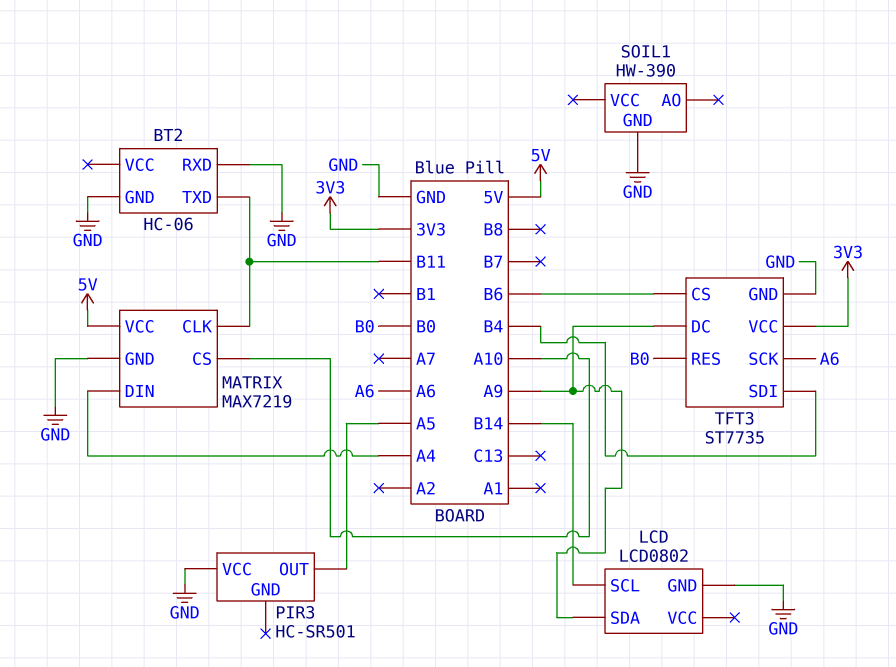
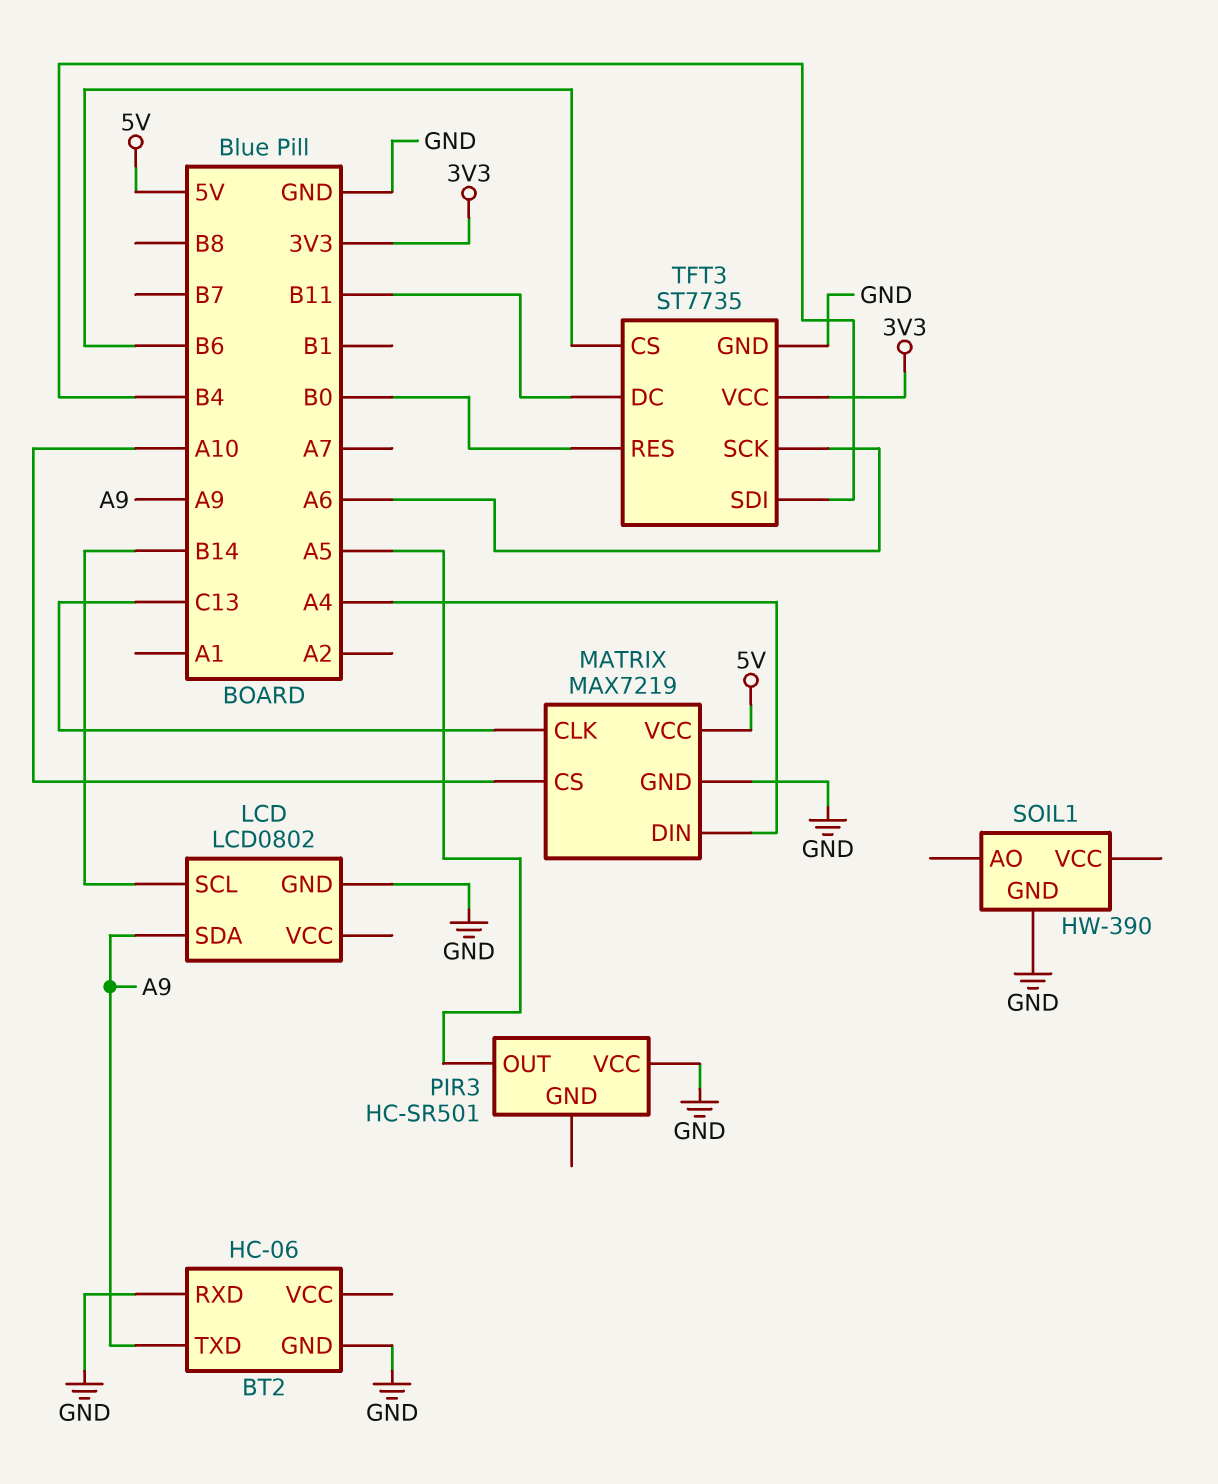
BT2 pin TXD: B11 -> A9
MATRIX pin CLK: B11 -> C13
TFT3 pin DC: A9 -> B11

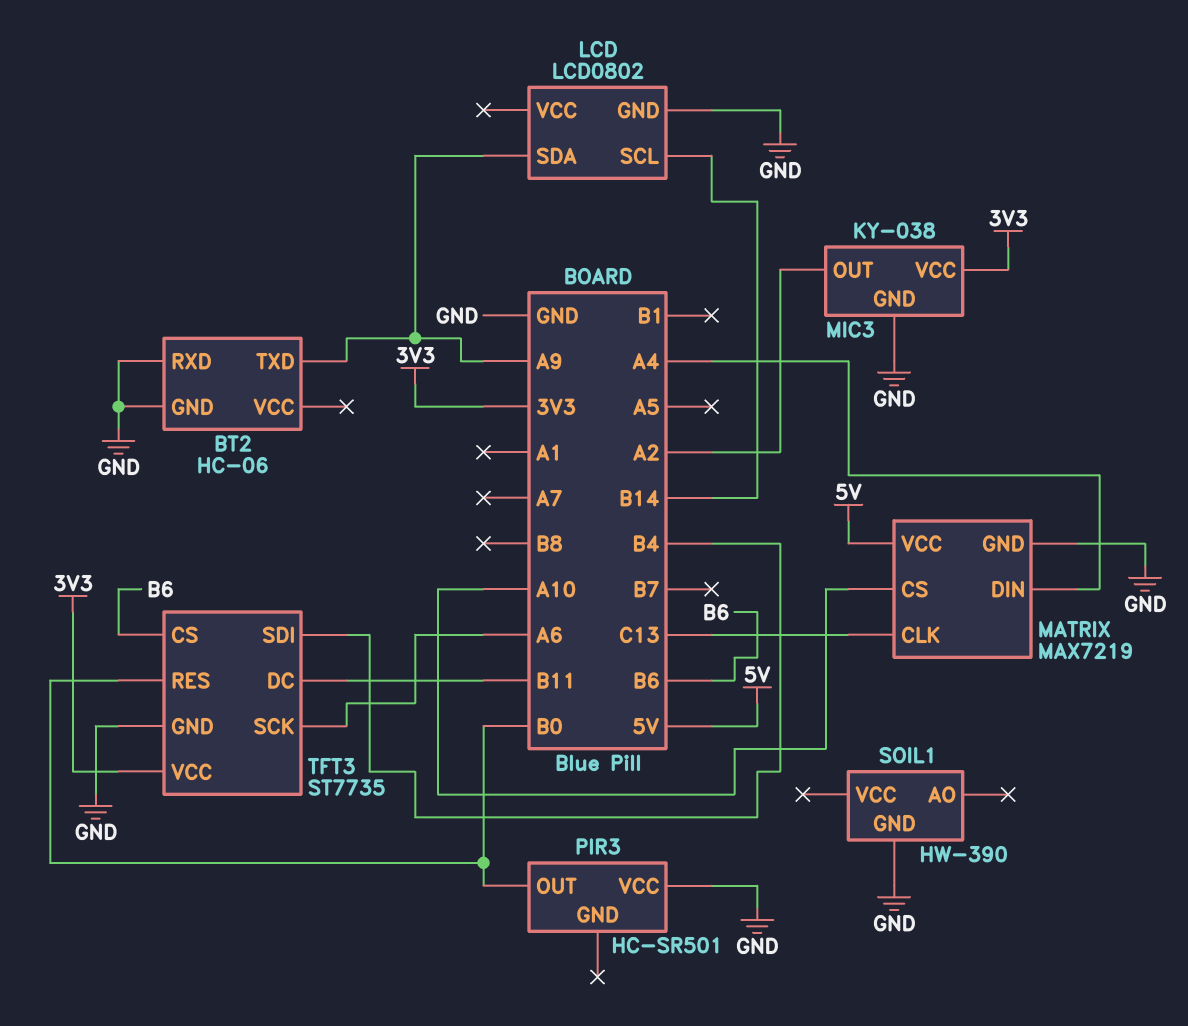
MIC3: none -> KY-038
MIC3 pin GND: none -> GND
MIC3 pin OUT: none -> A2
MIC3 pin VCC: none -> 3V3
PIR3 pin OUT: A5 -> B0

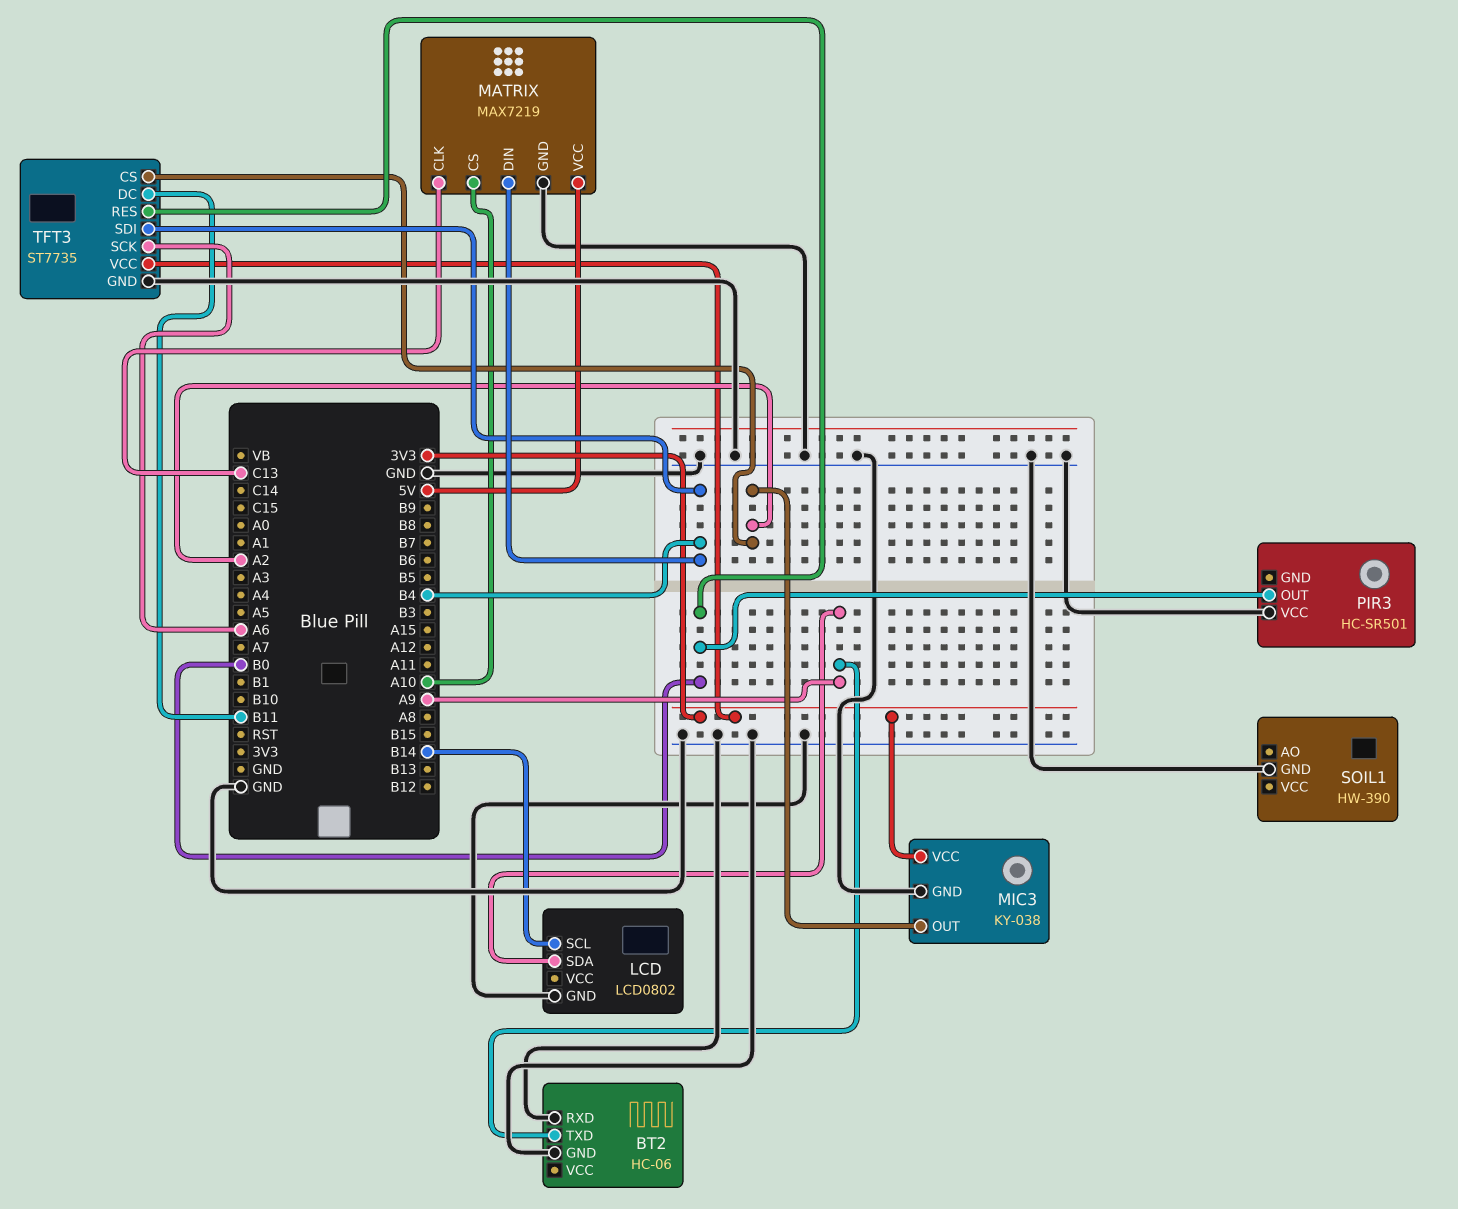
MATRIX pin DIN: A4 -> B4
TFT3 pin CS: B6 -> A2

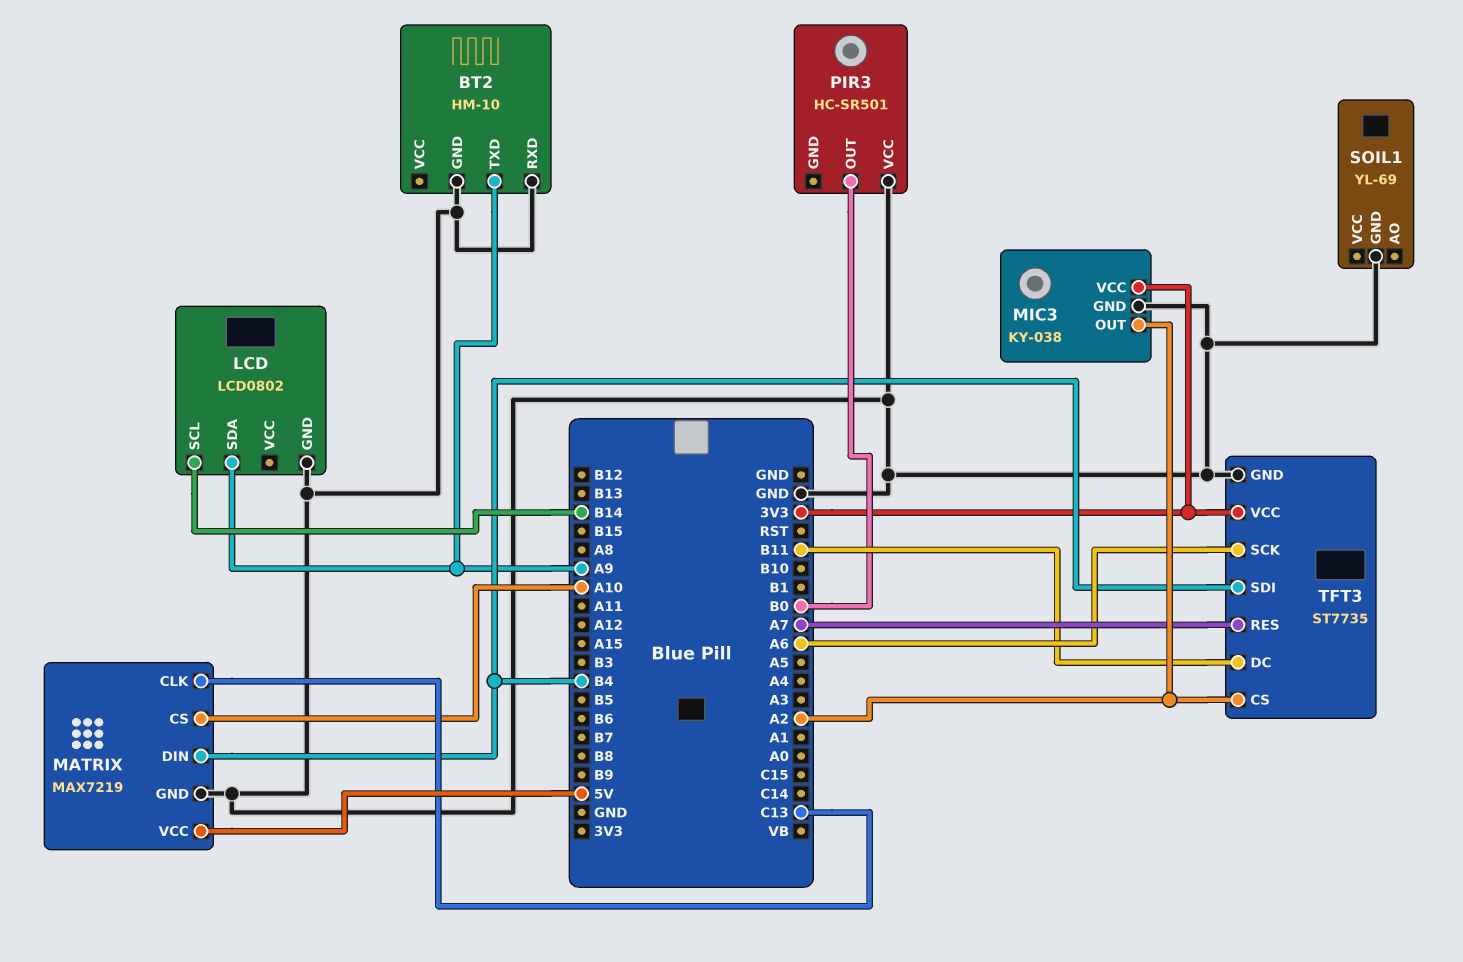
BT2: HC-06 -> HM-10
SOIL1: HW-390 -> YL-69
TFT3 pin RES: B0 -> A7

